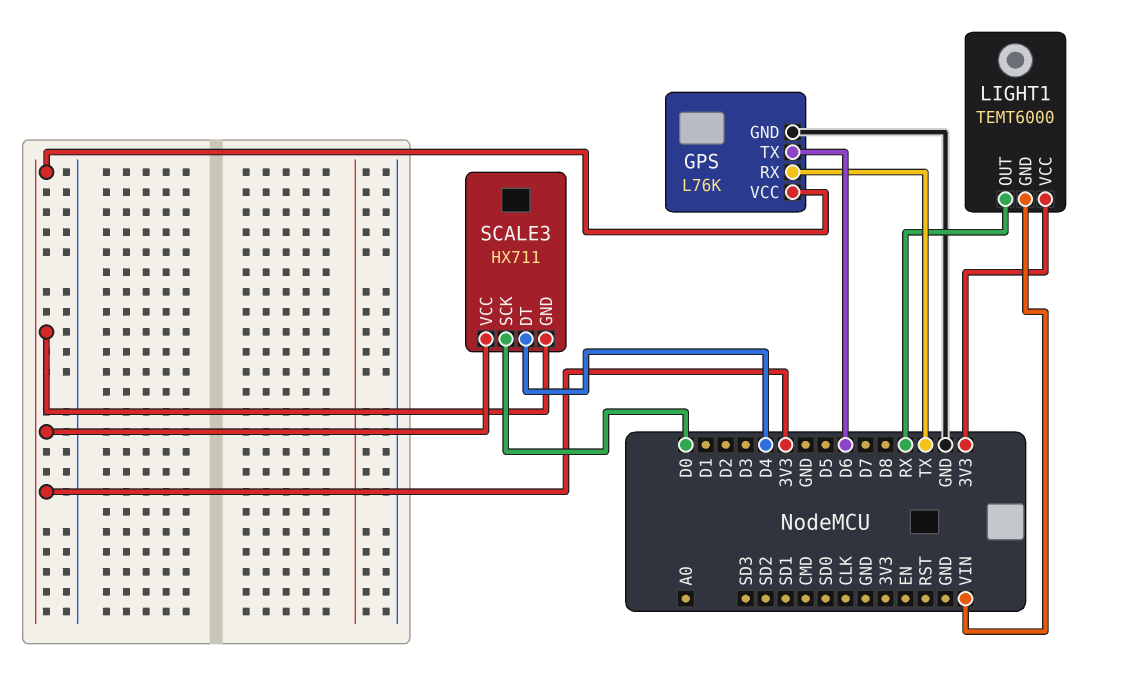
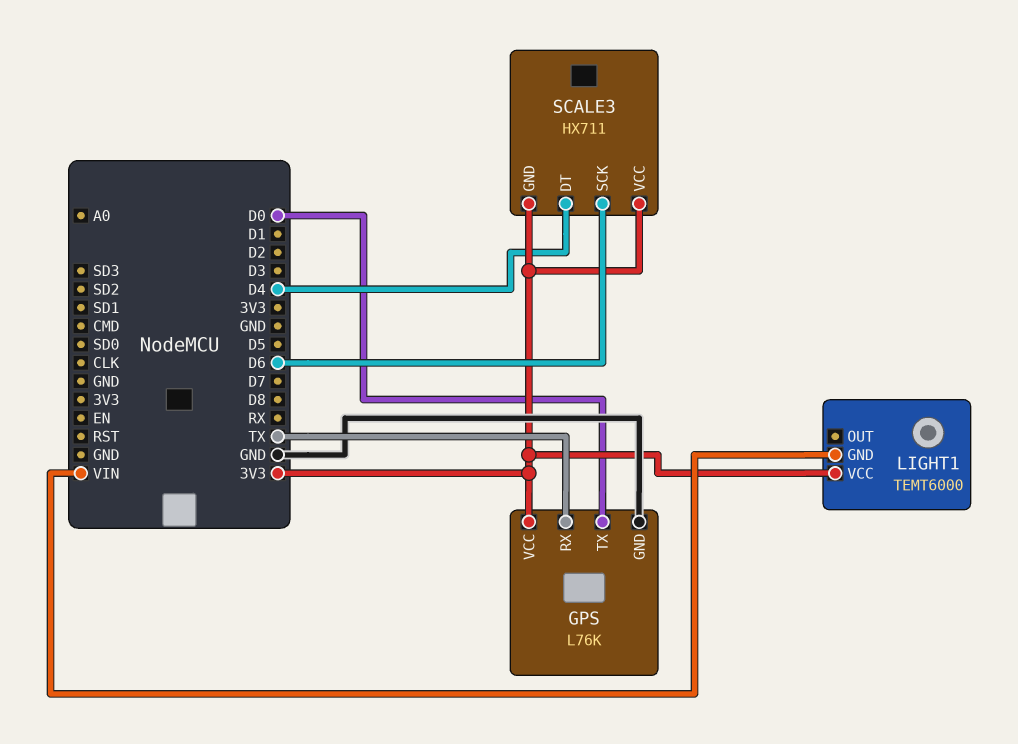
GPS pin TX: D6 -> D0
LIGHT1 pin OUT: RX -> none
SCALE3 pin SCK: D0 -> D6

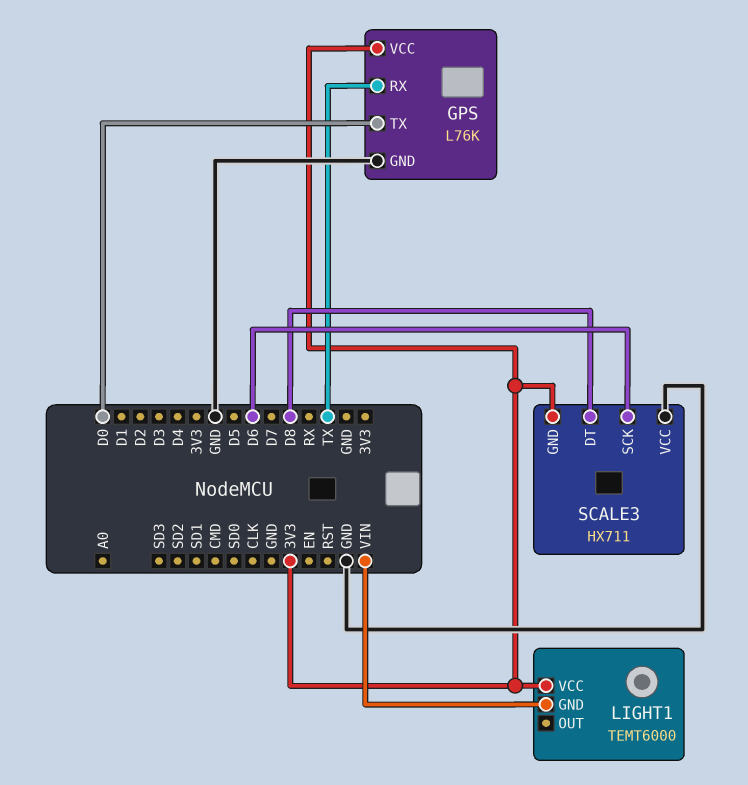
SCALE3 pin DT: D4 -> D8
SCALE3 pin VCC: 3V3 -> GND

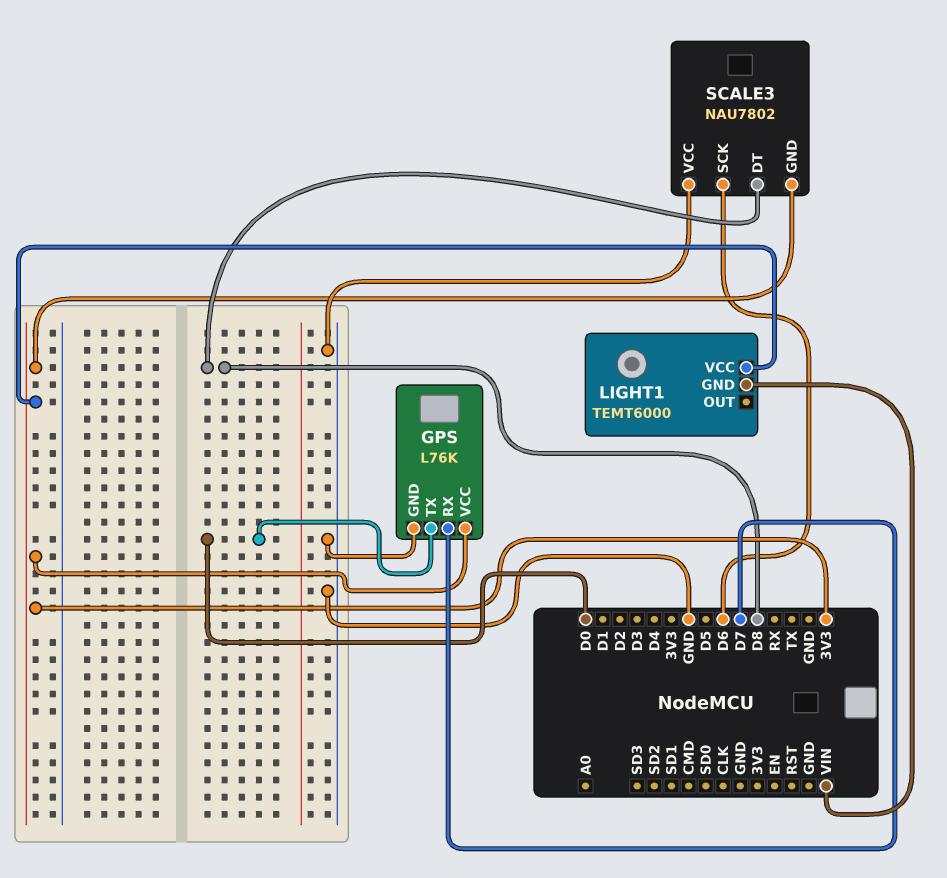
GPS pin RX: TX -> D7
SCALE3: HX711 -> NAU7802

